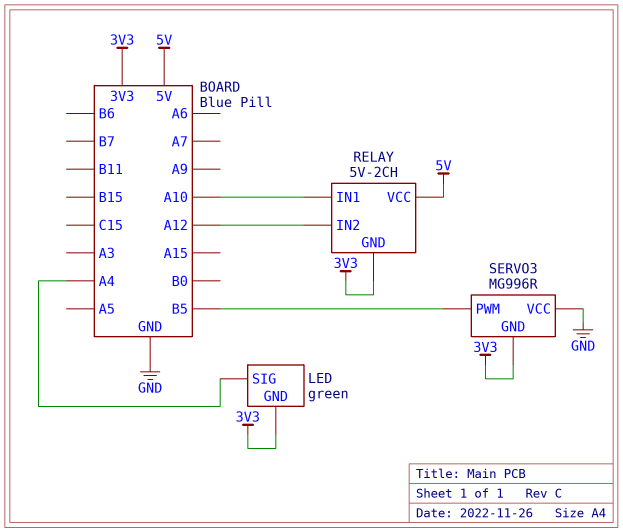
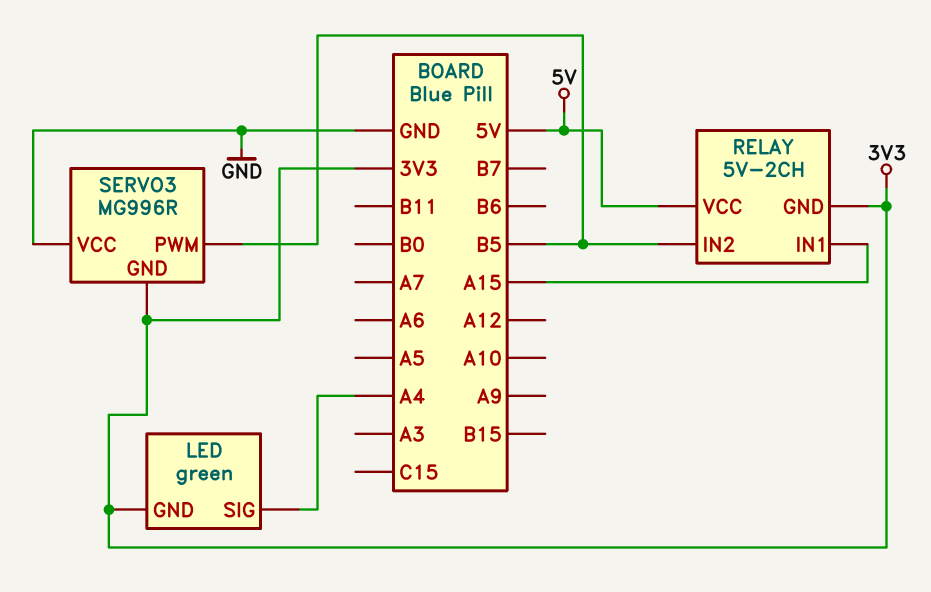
RELAY pin IN1: A10 -> A15
RELAY pin IN2: A12 -> B5

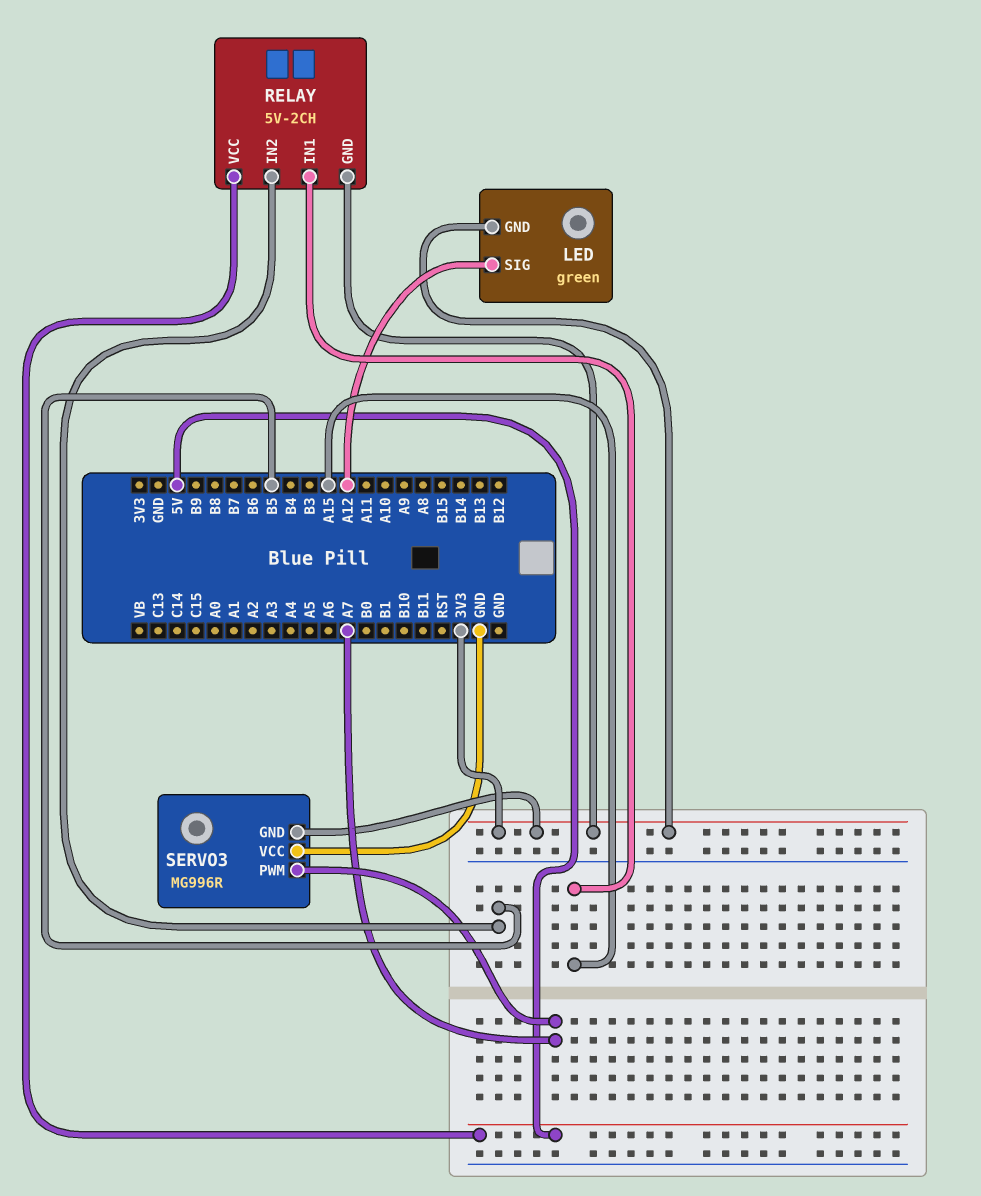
LED pin SIG: A4 -> A12
SERVO3 pin PWM: B5 -> A7

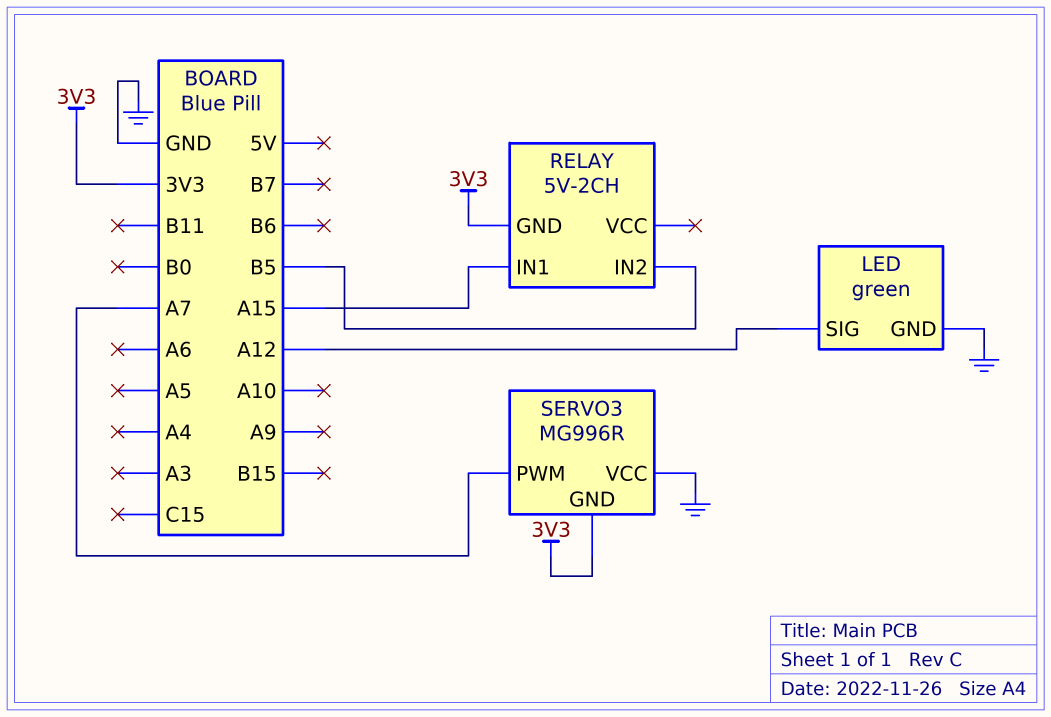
LED pin GND: 3V3 -> GND
RELAY pin VCC: 5V -> none

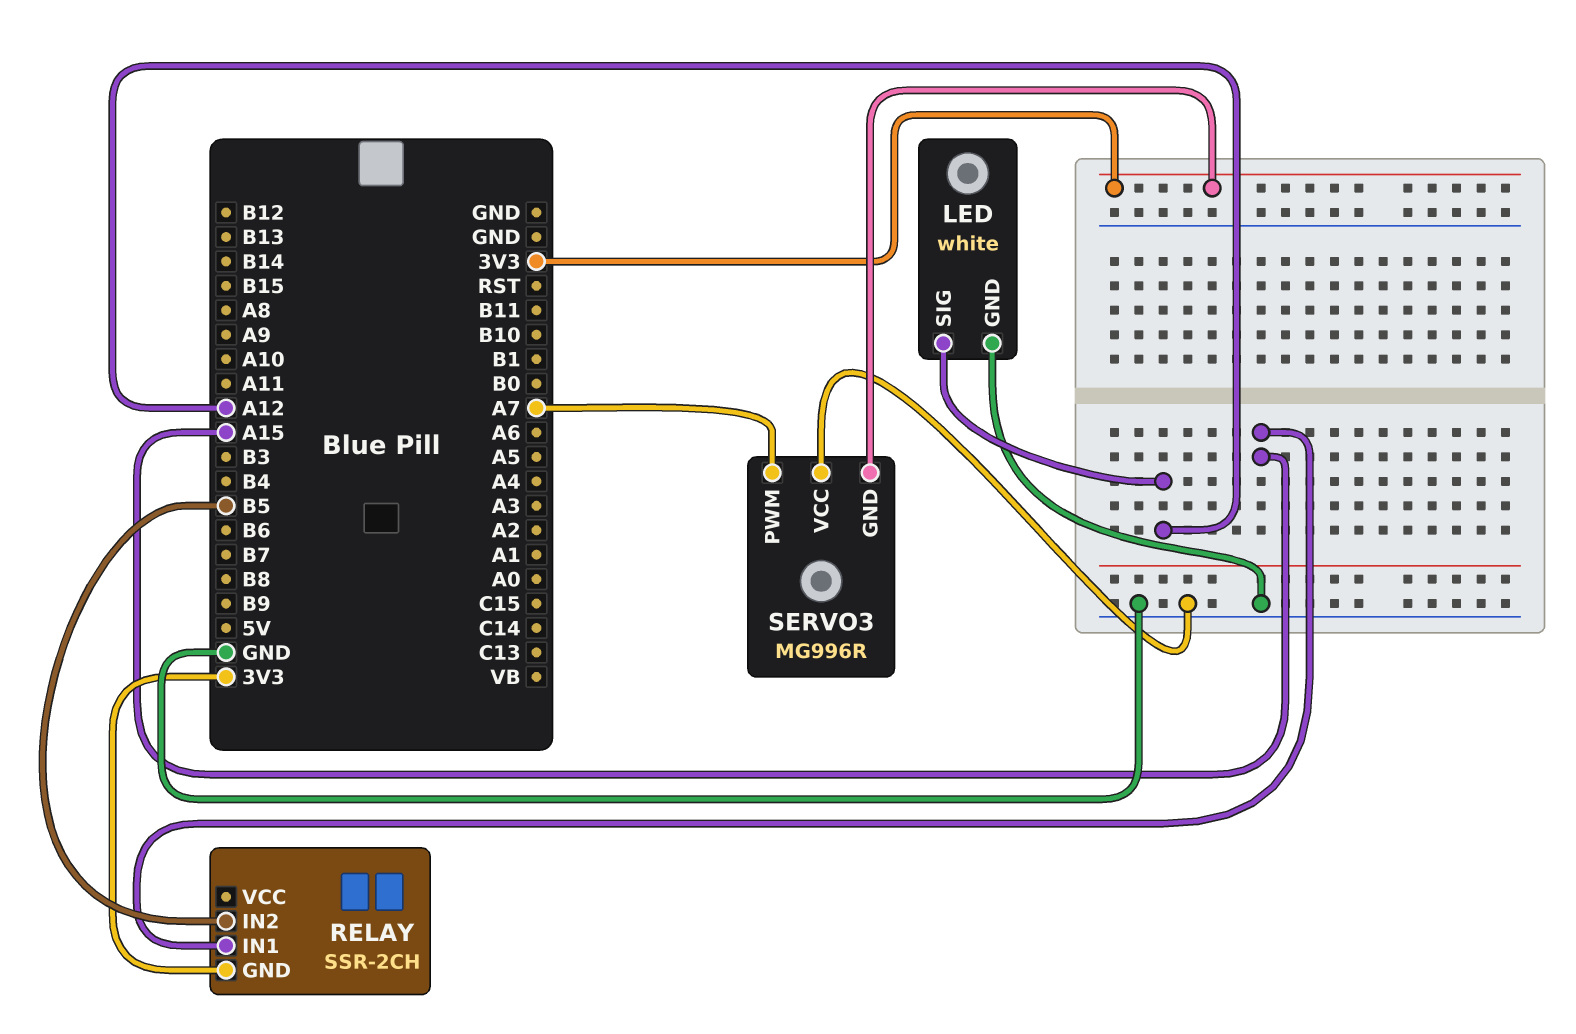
LED: green -> white
RELAY: 5V-2CH -> SSR-2CH

